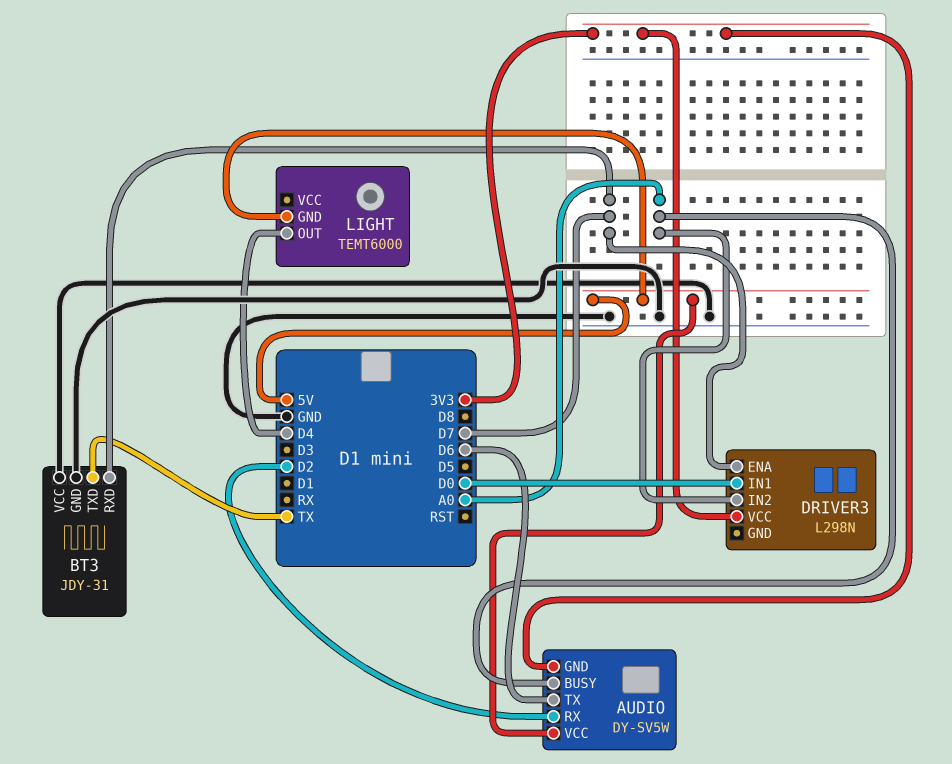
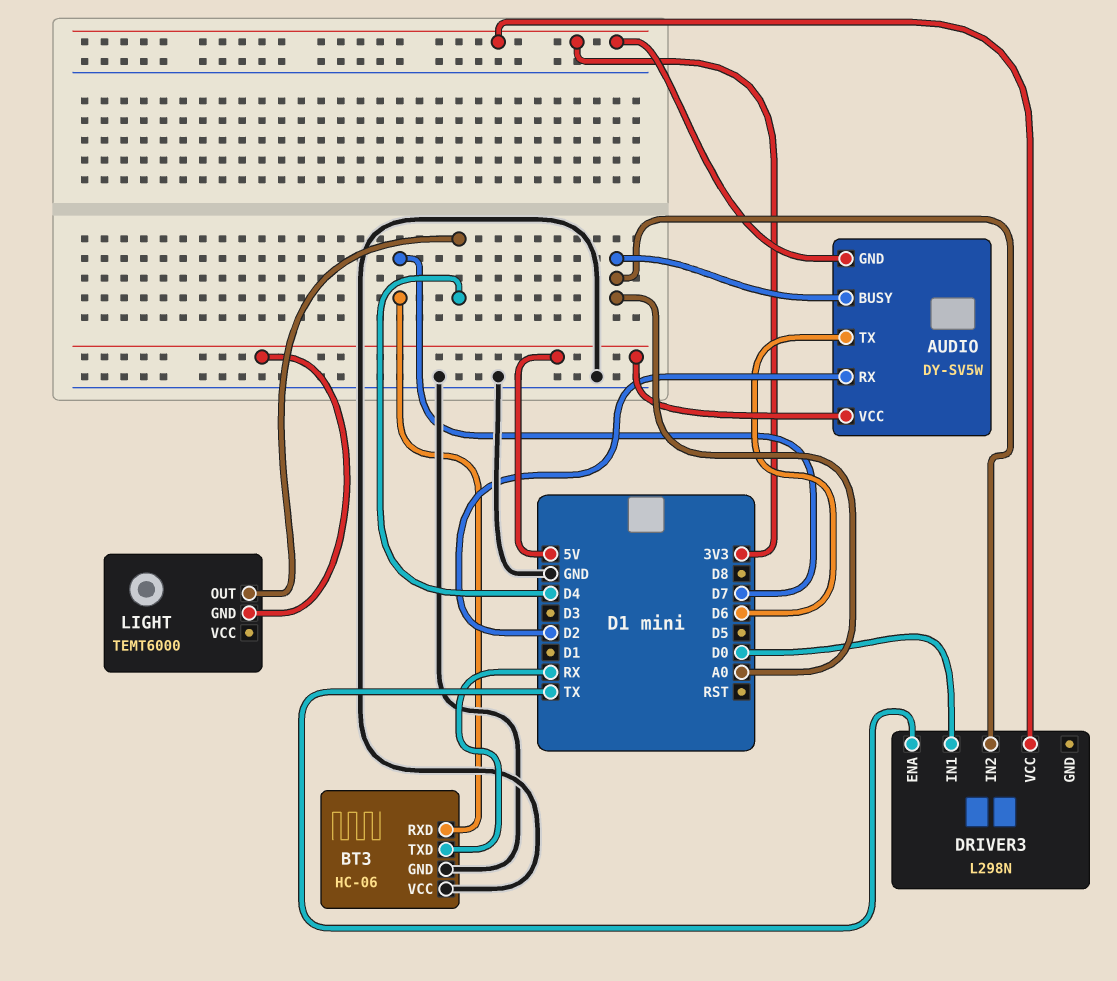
BT3: JDY-31 -> HC-06
BT3 pin TXD: TX -> RX
DRIVER3 pin ENA: D7 -> TX

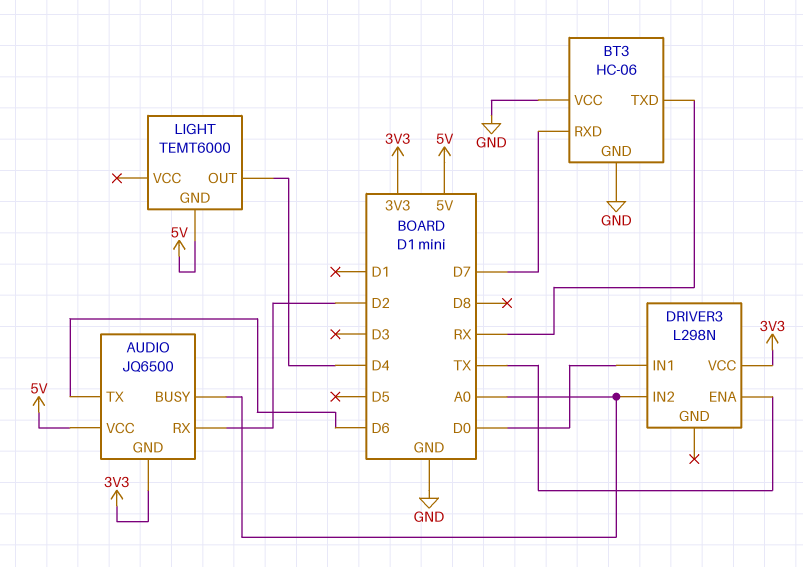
AUDIO: DY-SV5W -> JQ6500

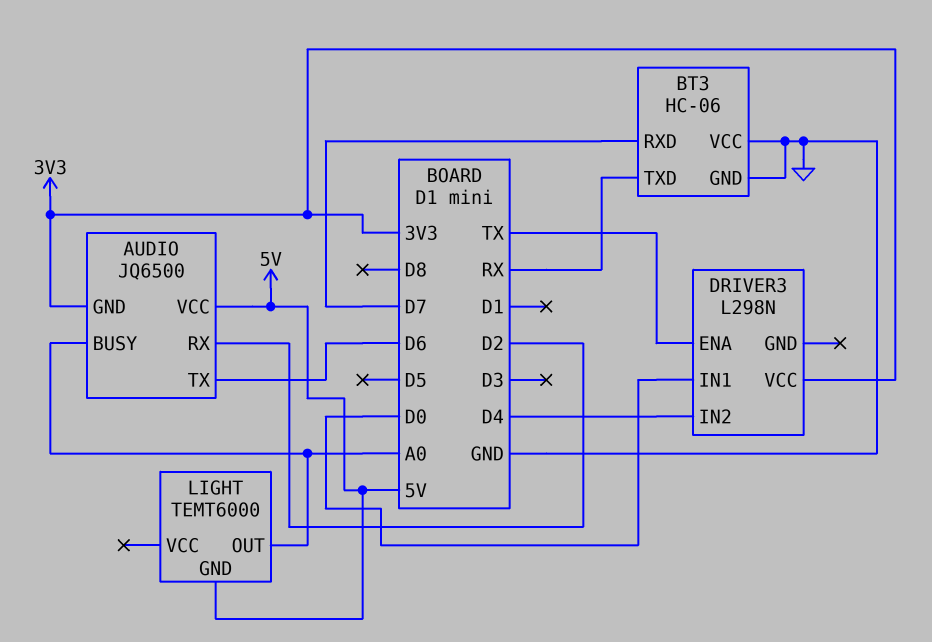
DRIVER3 pin IN2: A0 -> D4
LIGHT pin OUT: D4 -> A0

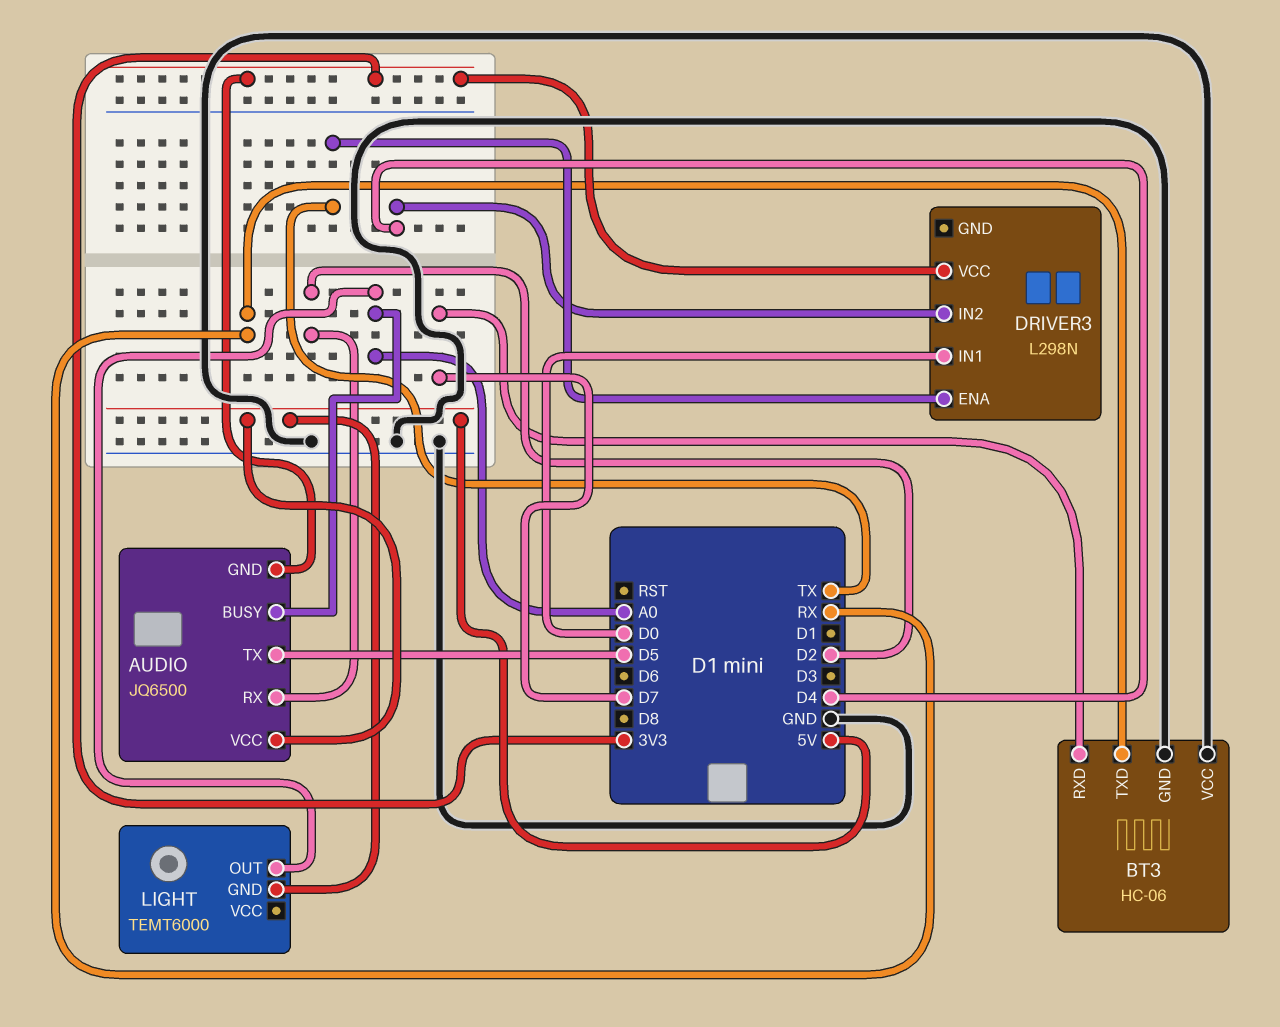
AUDIO pin TX: D6 -> D5

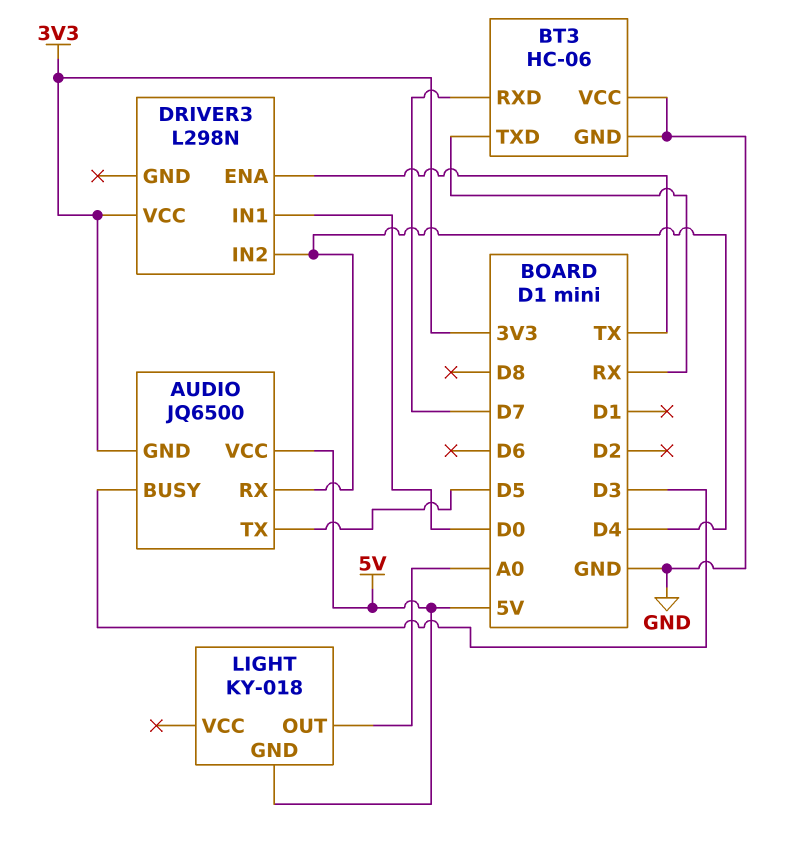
AUDIO pin BUSY: A0 -> D3
AUDIO pin RX: D2 -> D4
LIGHT: TEMT6000 -> KY-018

